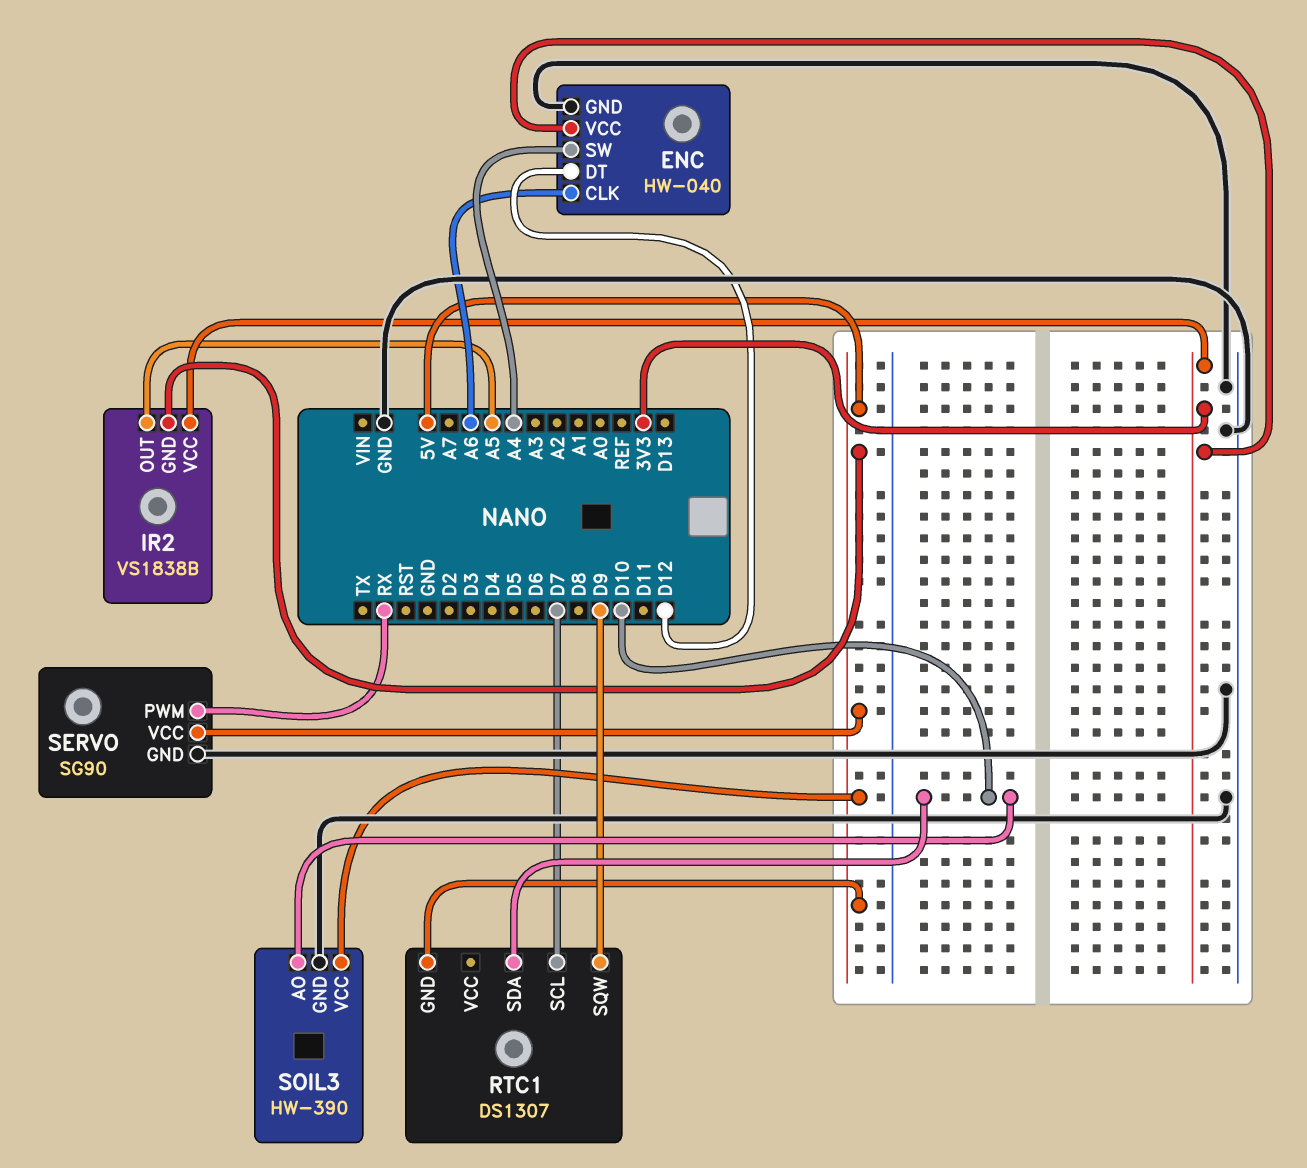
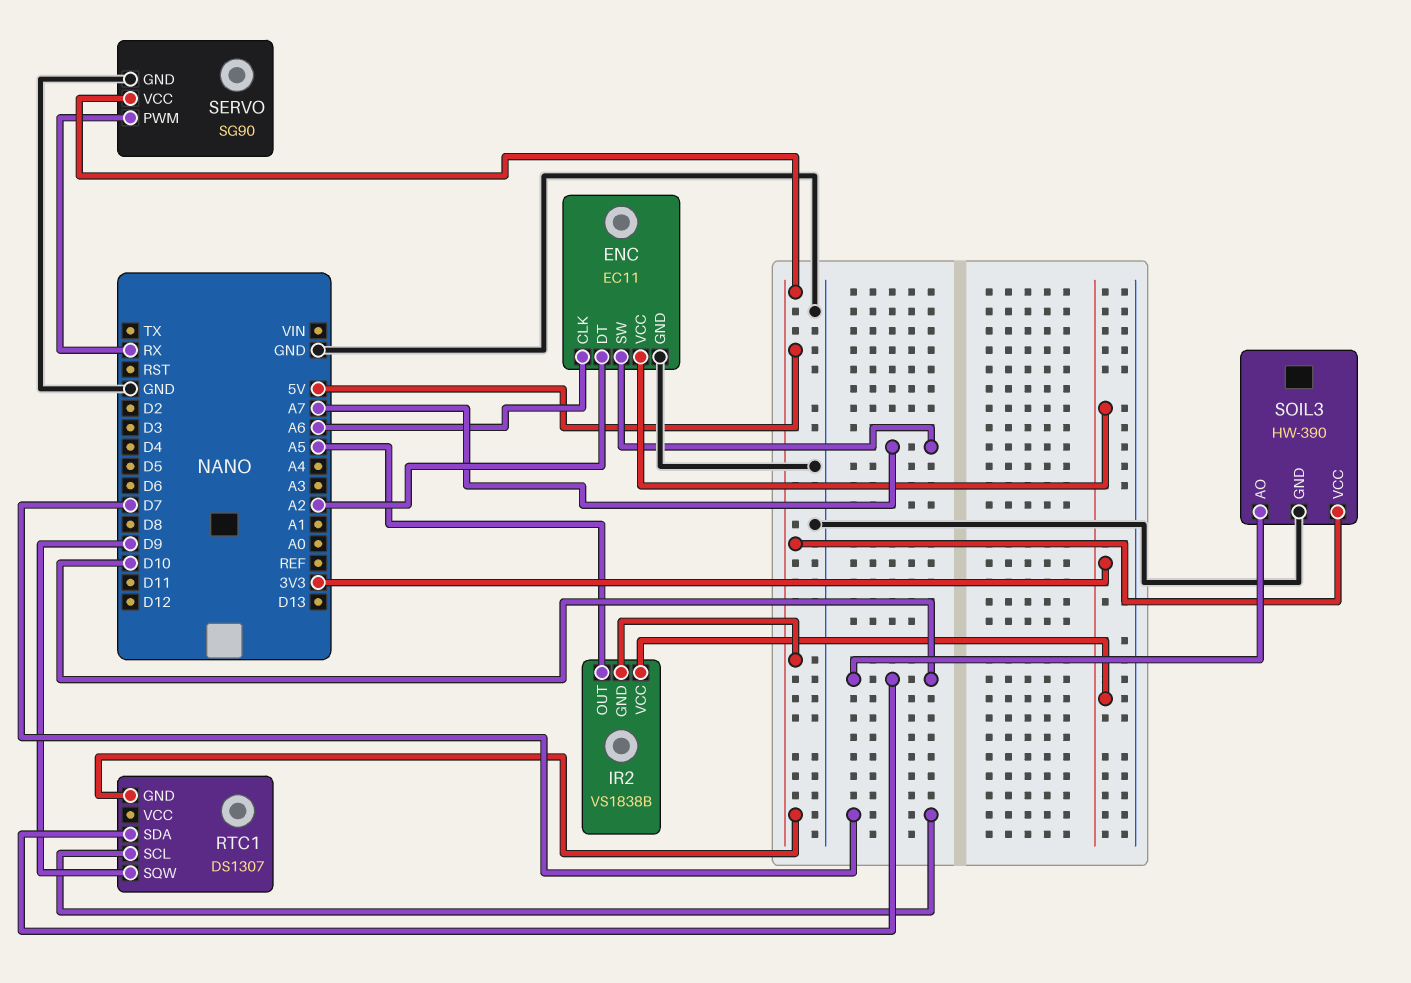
ENC: HW-040 -> EC11
ENC pin DT: D12 -> A2
ENC pin SW: A4 -> A7

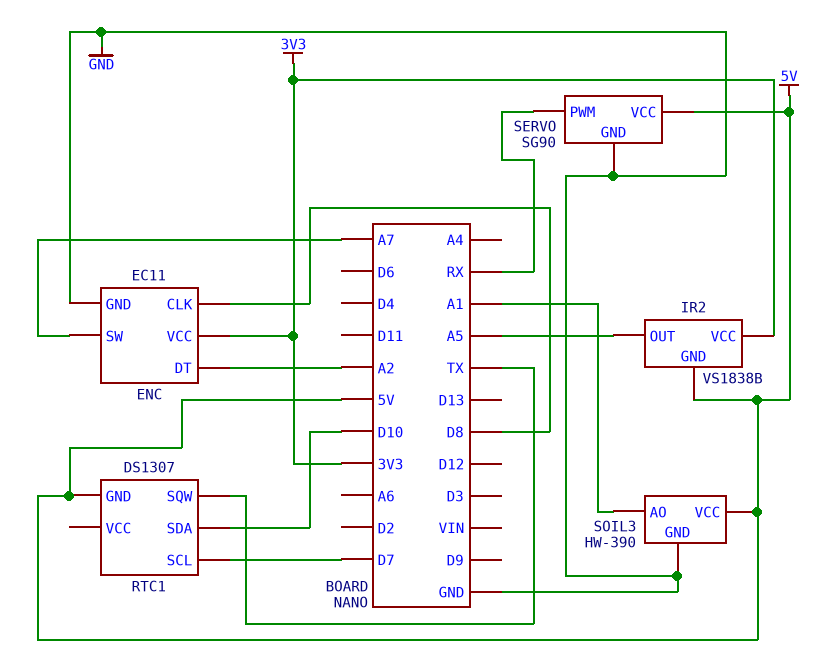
ENC pin CLK: A6 -> D8
RTC1 pin SQW: D9 -> TX
SOIL3 pin AO: D10 -> A1

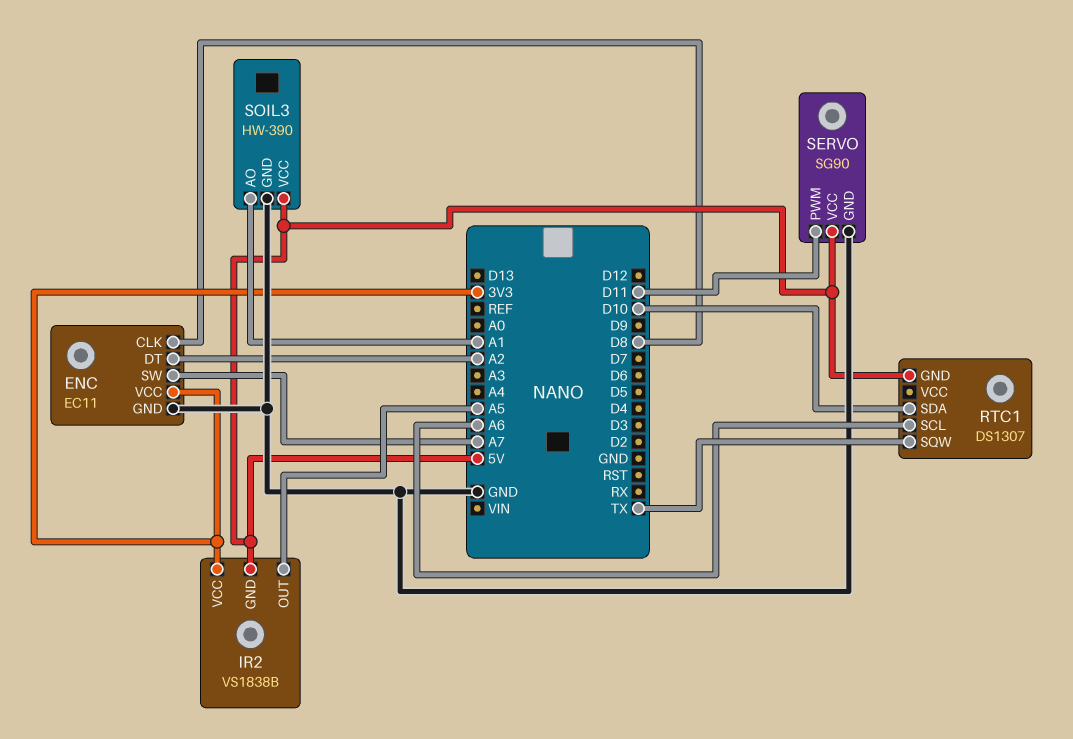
RTC1 pin SCL: D7 -> A6
SERVO pin PWM: RX -> D11

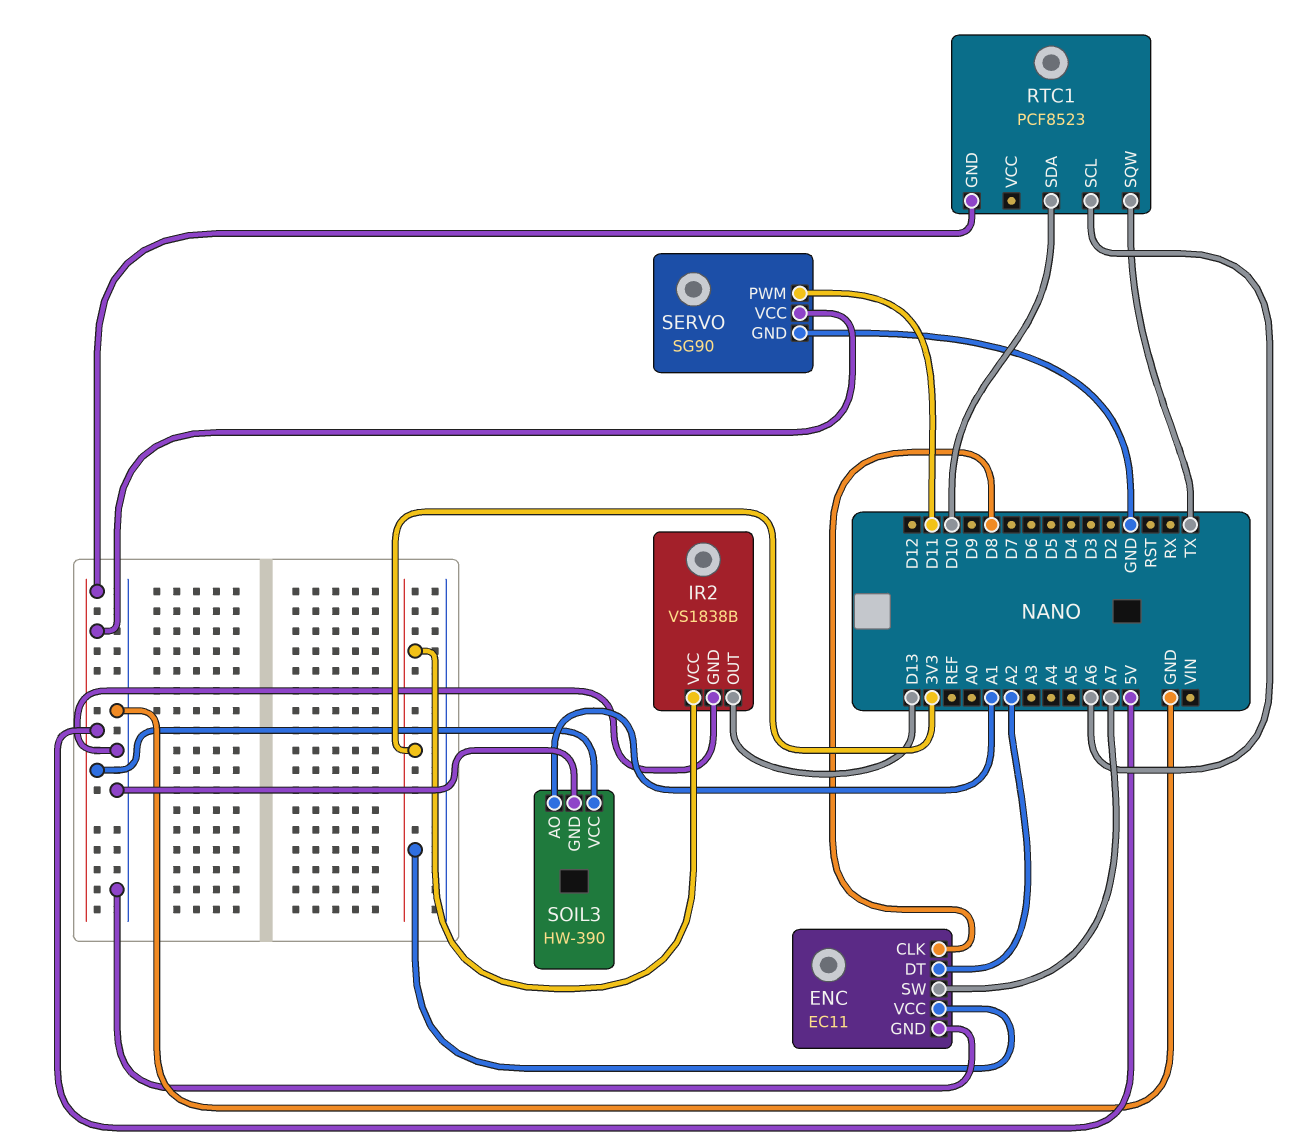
IR2 pin GND: 5V -> GND
IR2 pin OUT: A5 -> D13
RTC1: DS1307 -> PCF8523

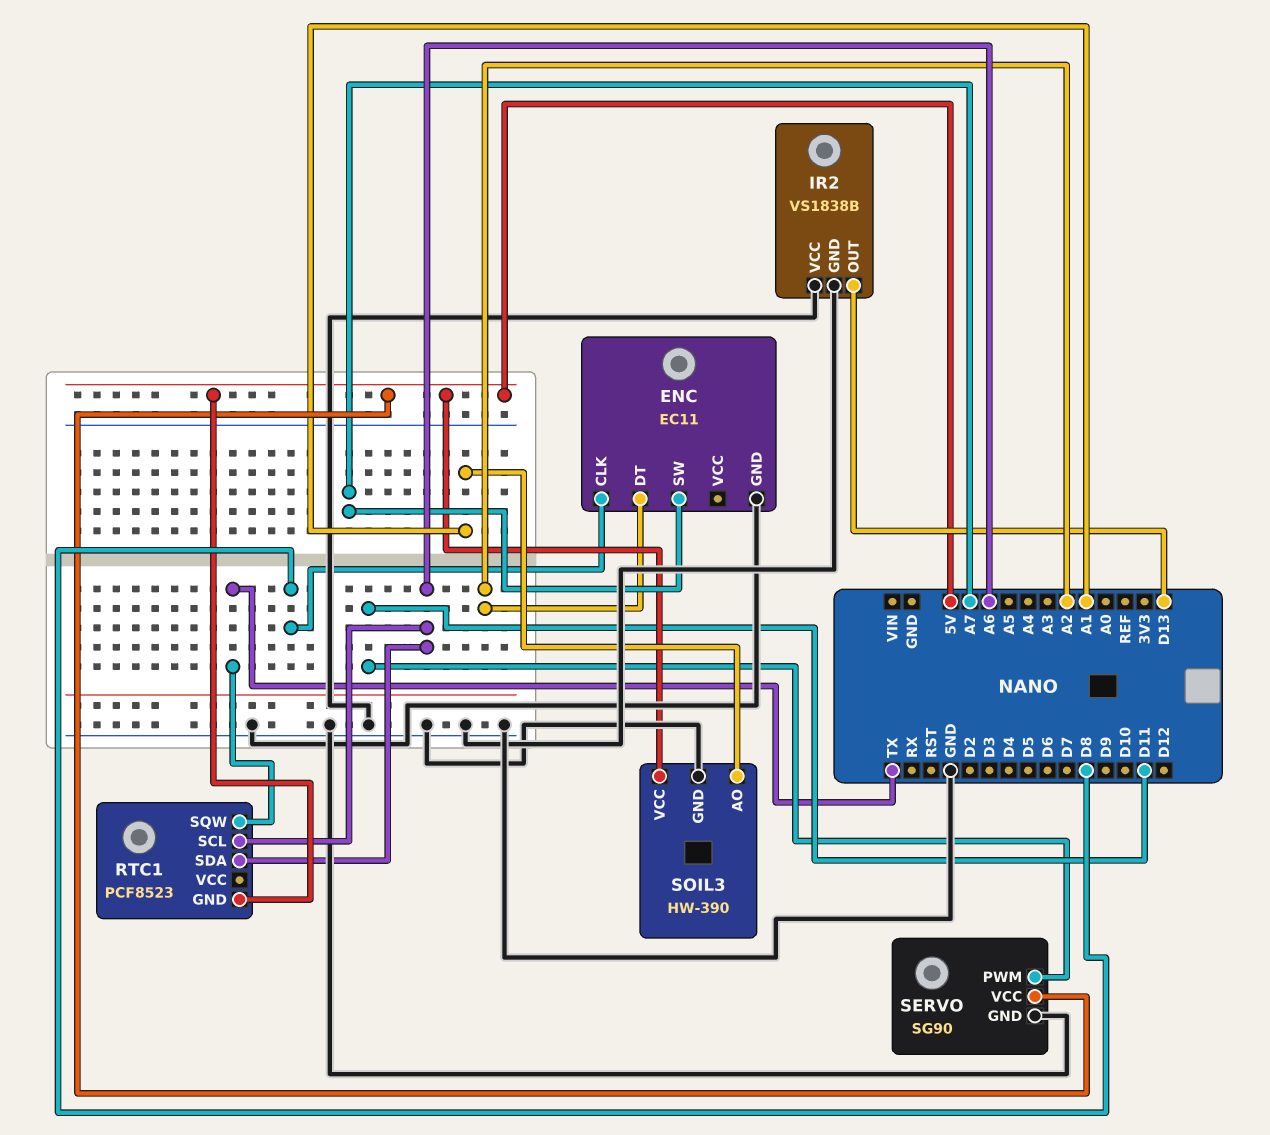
ENC pin VCC: 3V3 -> none
IR2 pin VCC: 3V3 -> GND
RTC1 pin SDA: D10 -> A6

